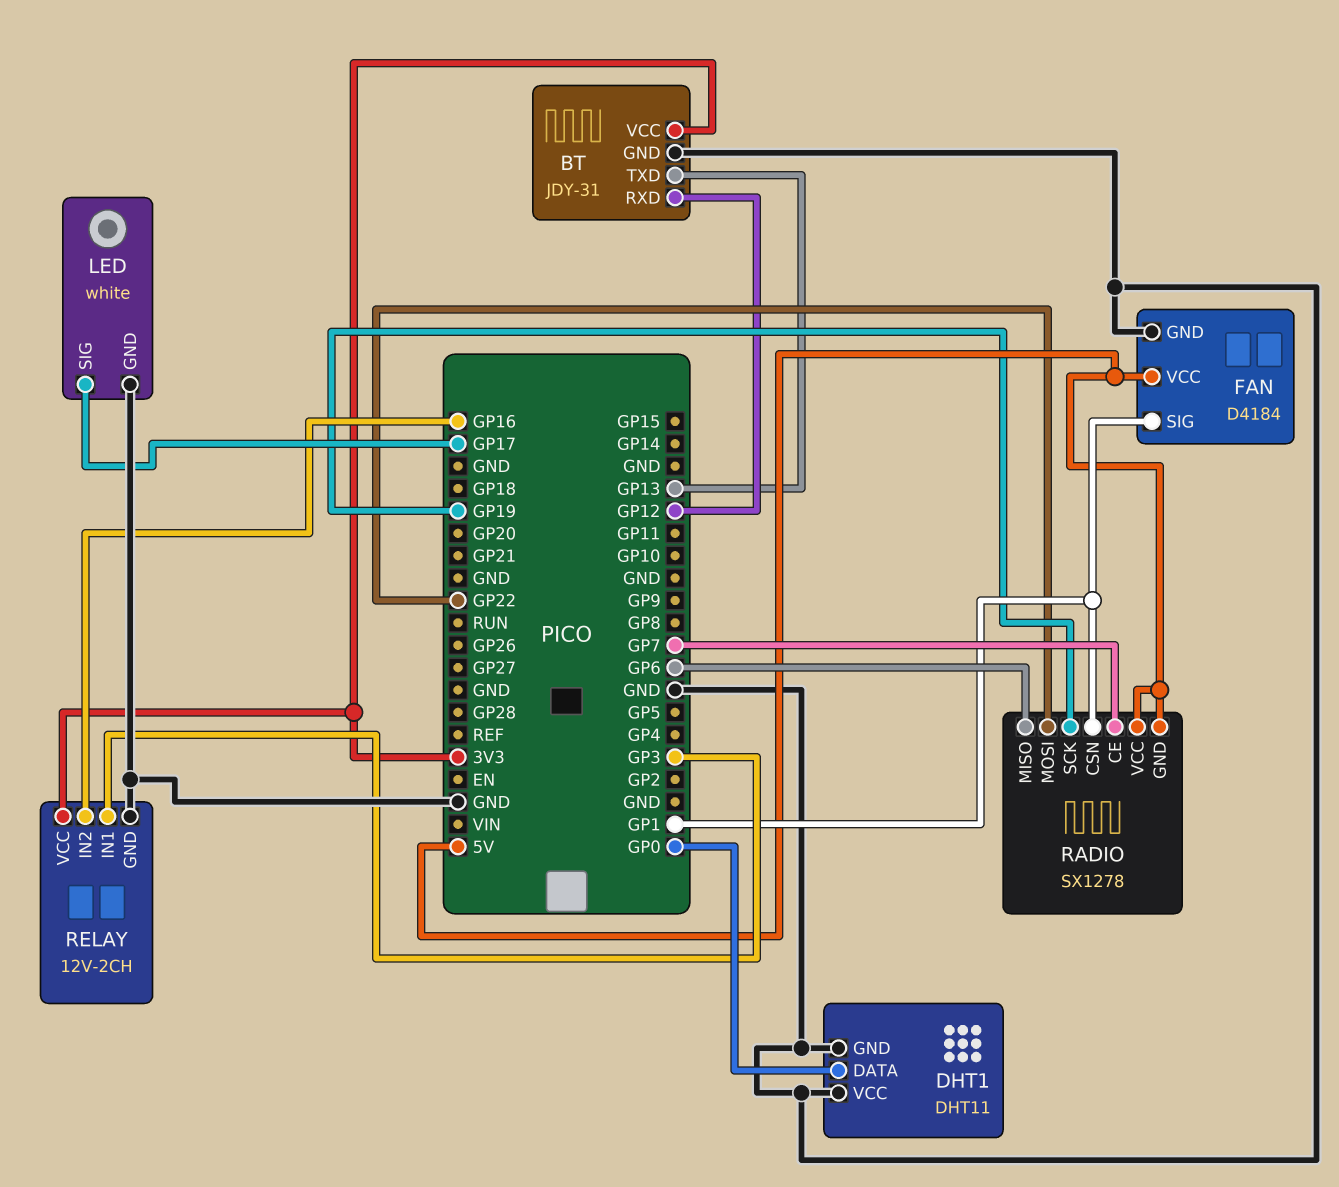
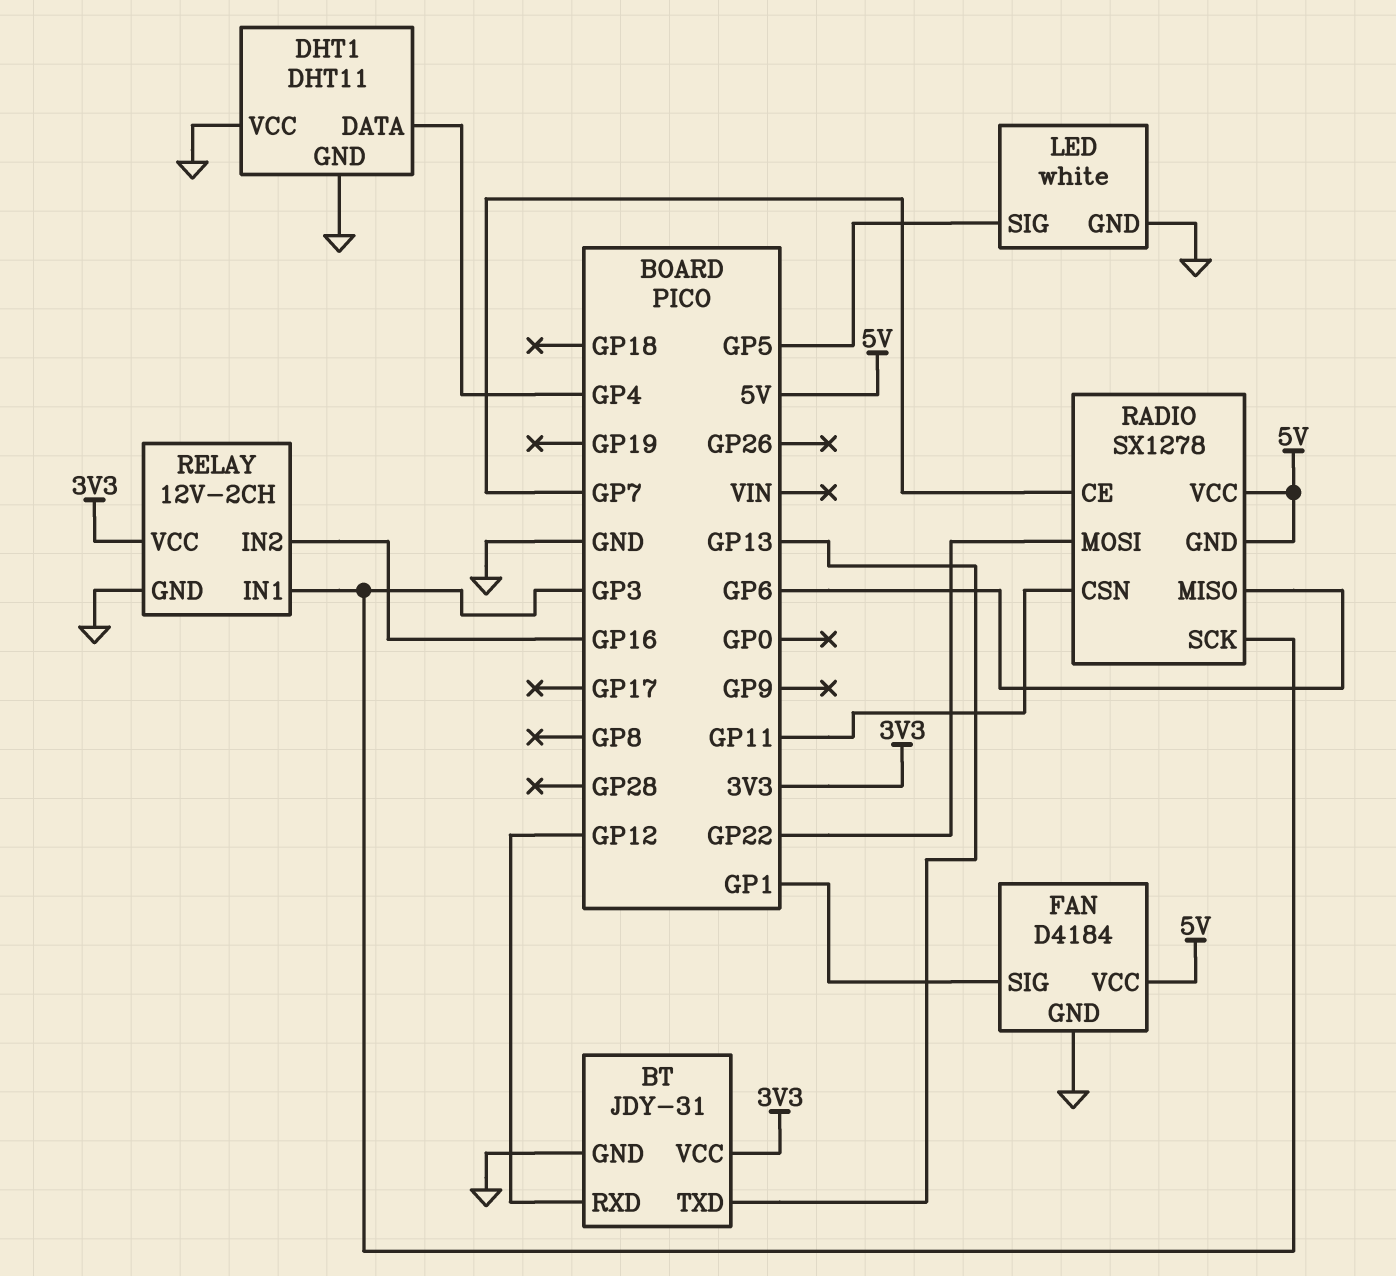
DHT1 pin DATA: GP0 -> GP4
LED pin SIG: GP17 -> GP5
RADIO pin CSN: GP1 -> GP11
RADIO pin SCK: GP19 -> GP3

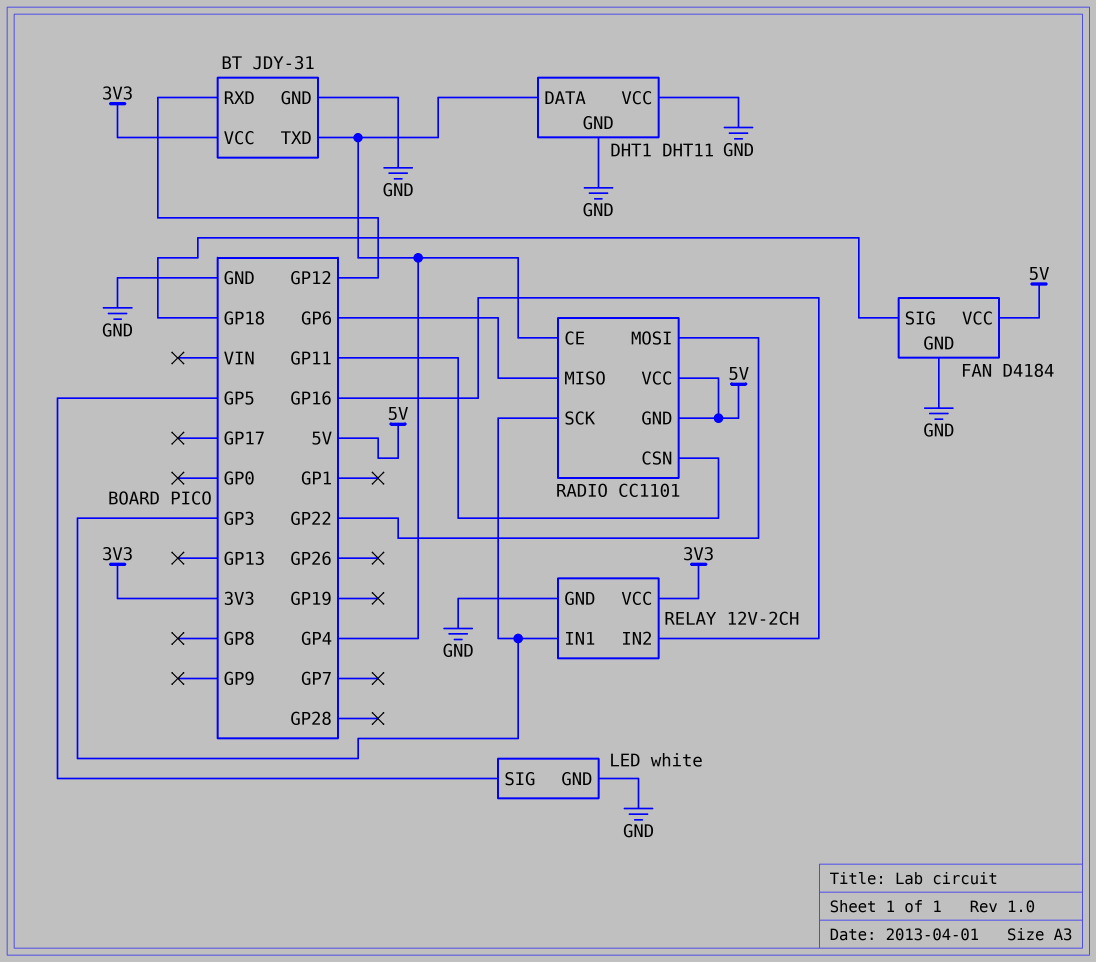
BT pin TXD: GP13 -> GP4
FAN pin SIG: GP1 -> GP18
RADIO: SX1278 -> CC1101
RADIO pin CE: GP7 -> GP4

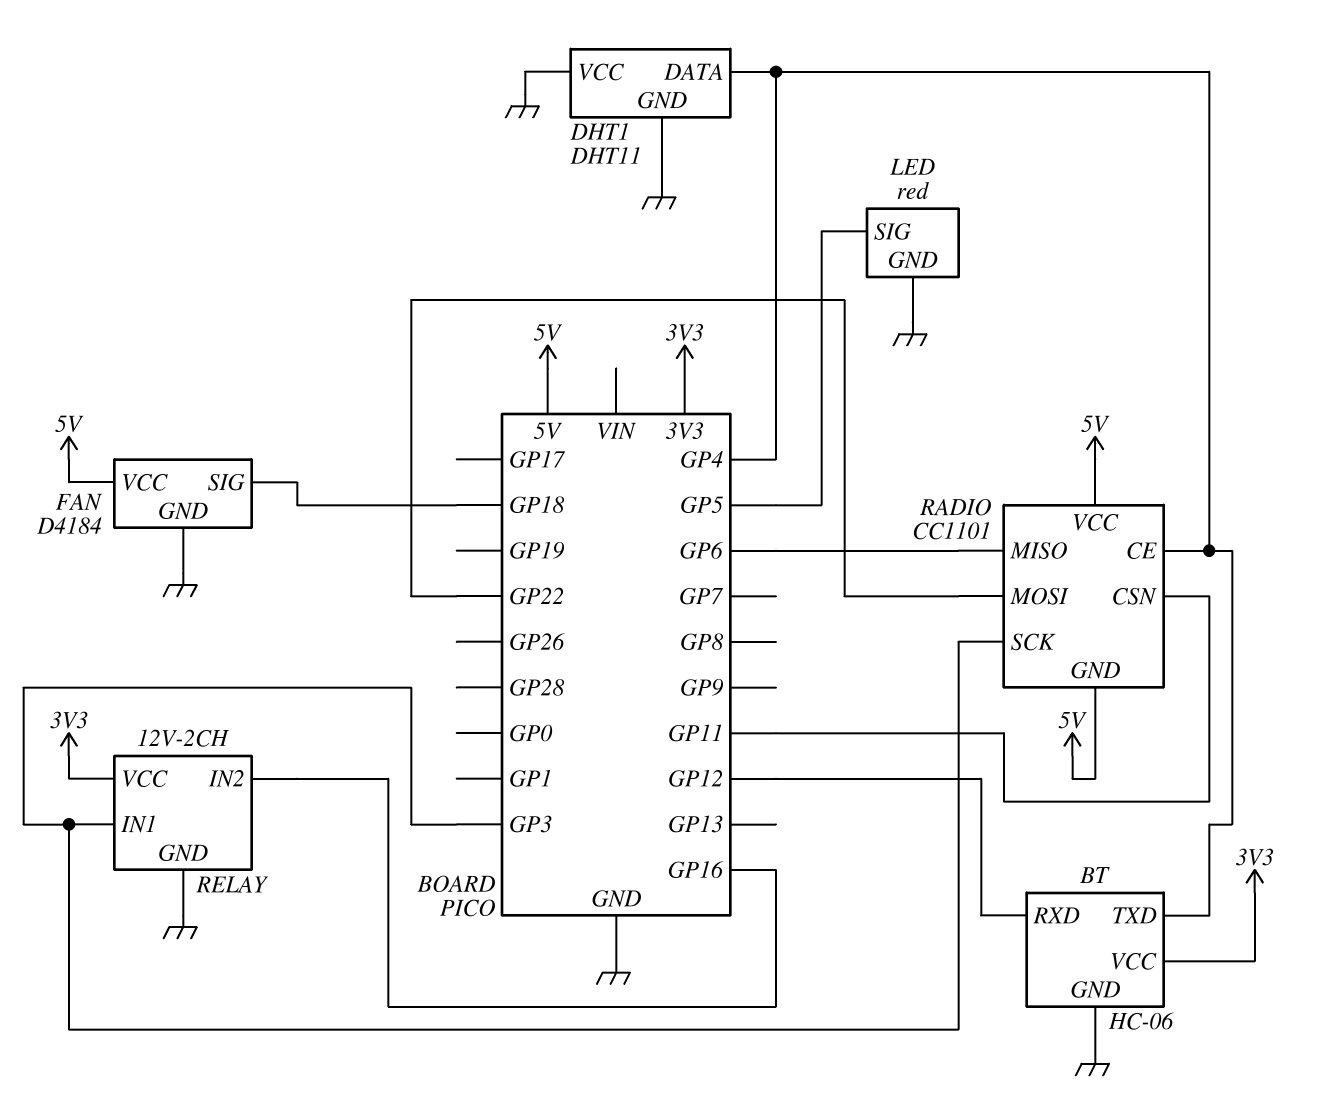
BT: JDY-31 -> HC-06
LED: white -> red

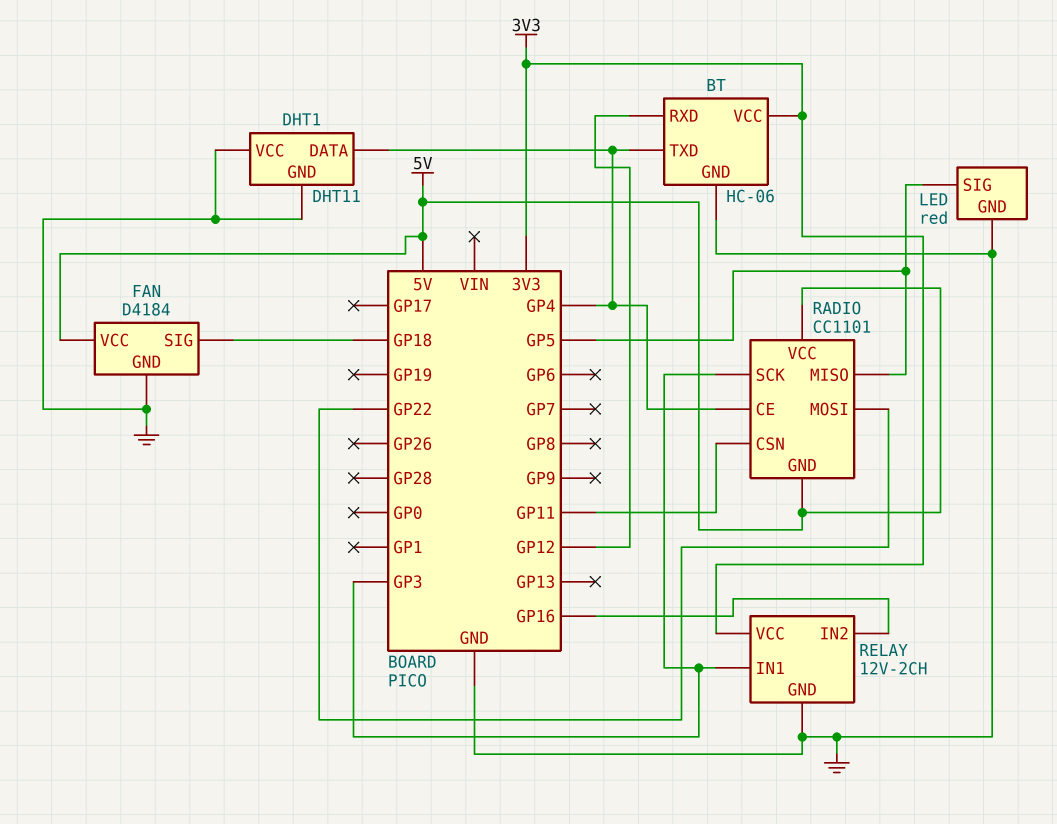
RADIO pin MISO: GP6 -> GP5

